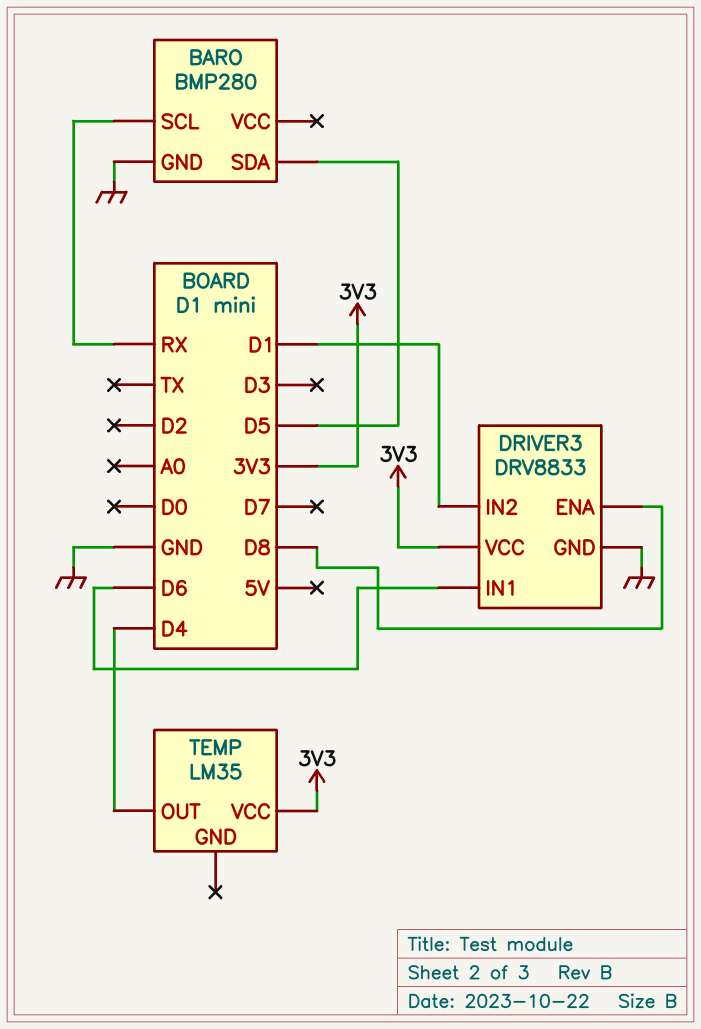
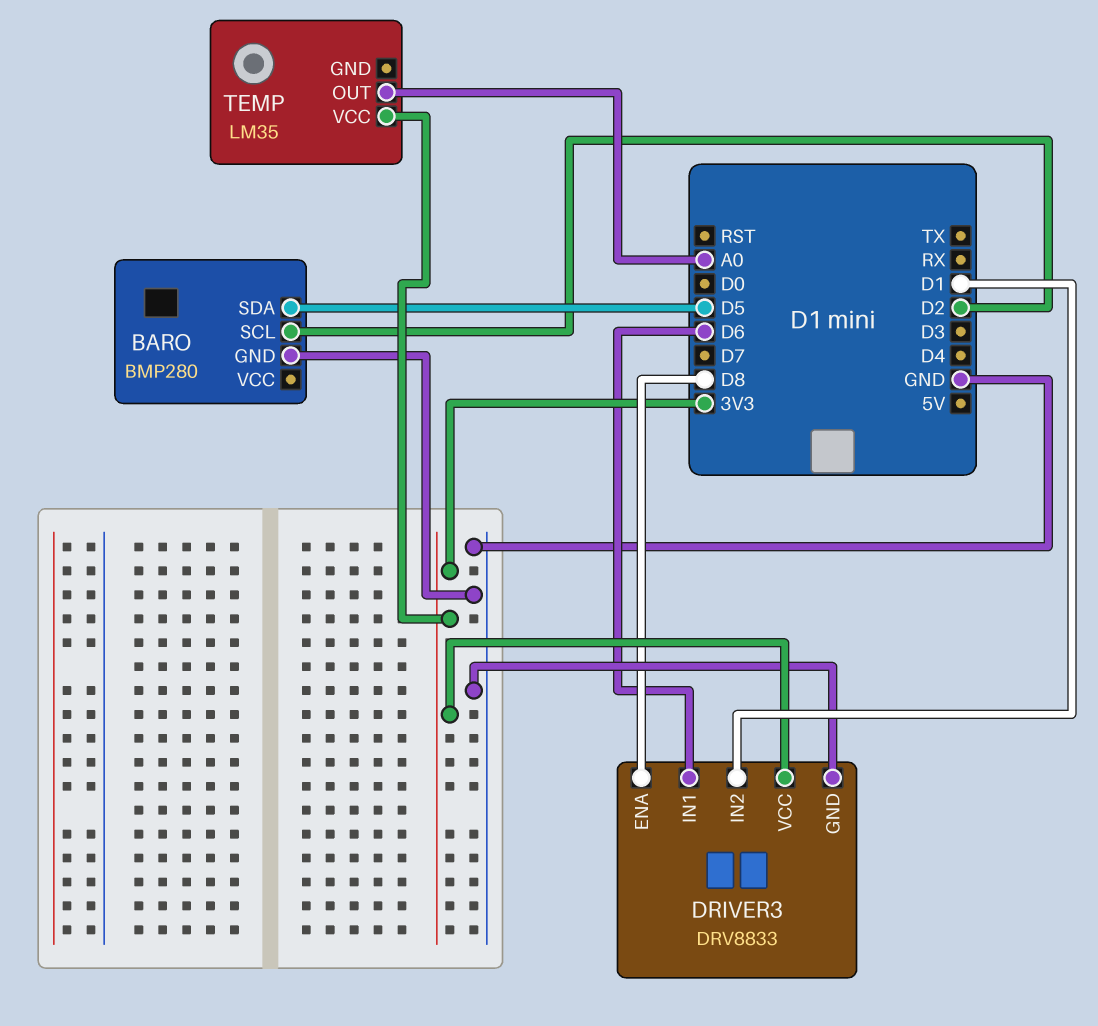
BARO pin SCL: RX -> D2
TEMP pin OUT: D4 -> A0

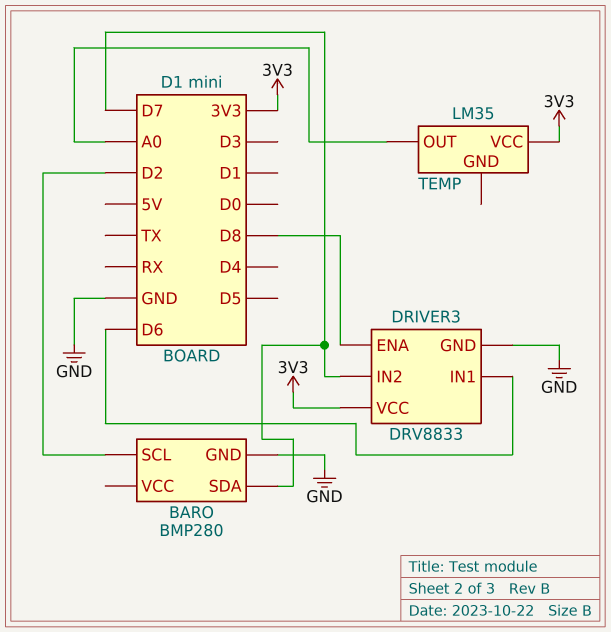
BARO pin SDA: D5 -> D7
DRIVER3 pin IN2: D1 -> D7

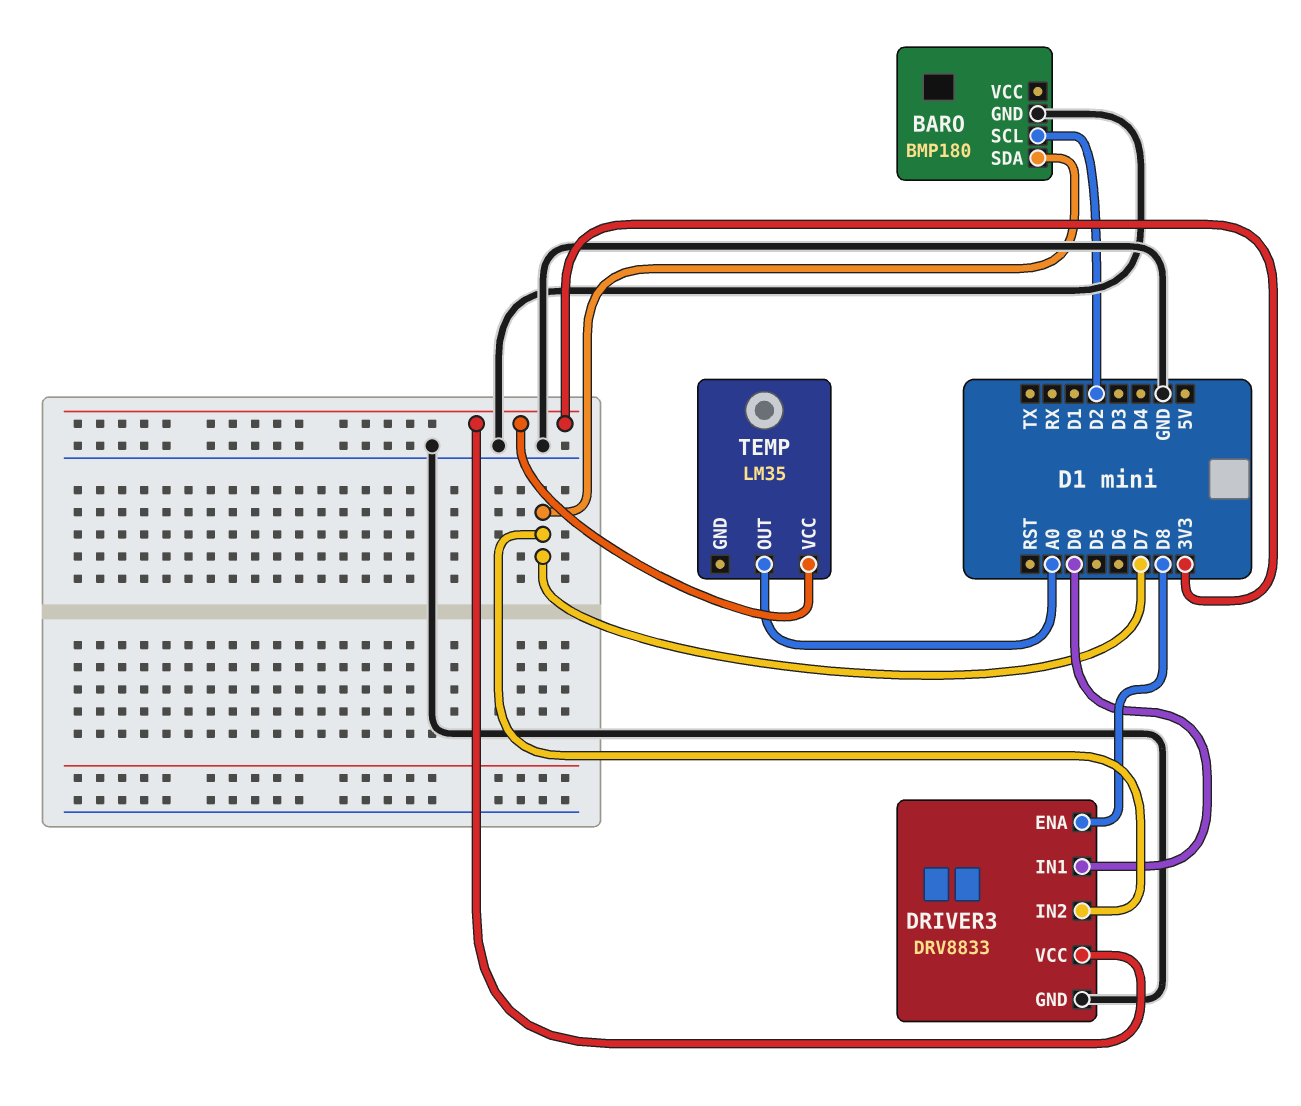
BARO: BMP280 -> BMP180
DRIVER3 pin IN1: D6 -> D0

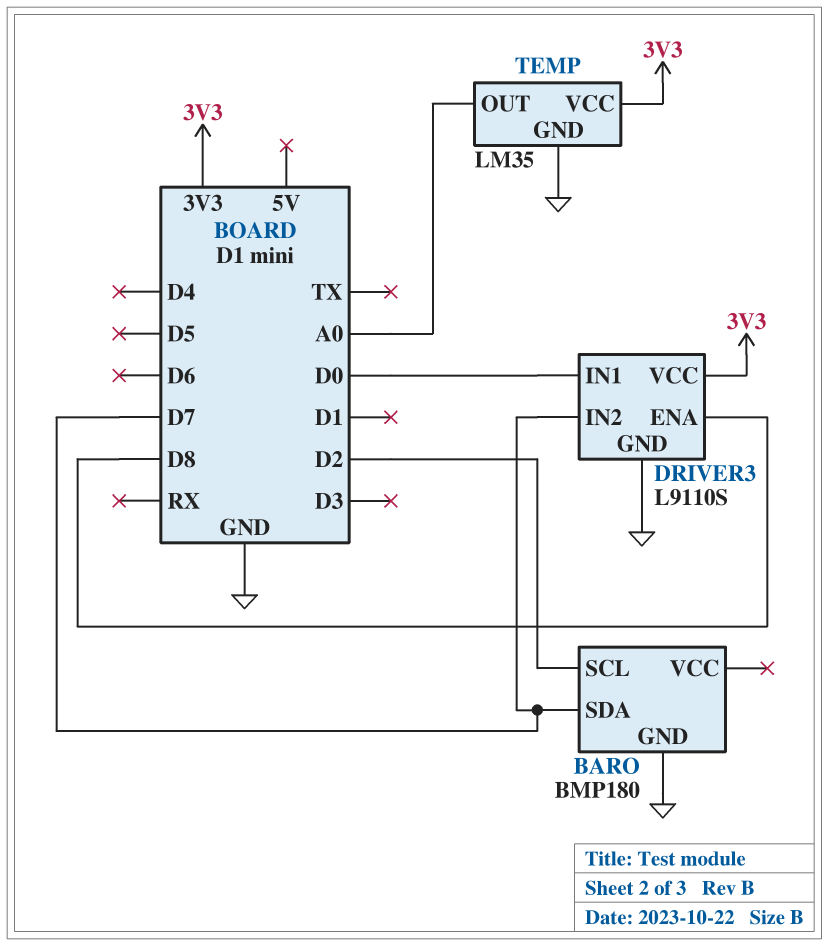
DRIVER3: DRV8833 -> L9110S
TEMP pin GND: none -> GND

